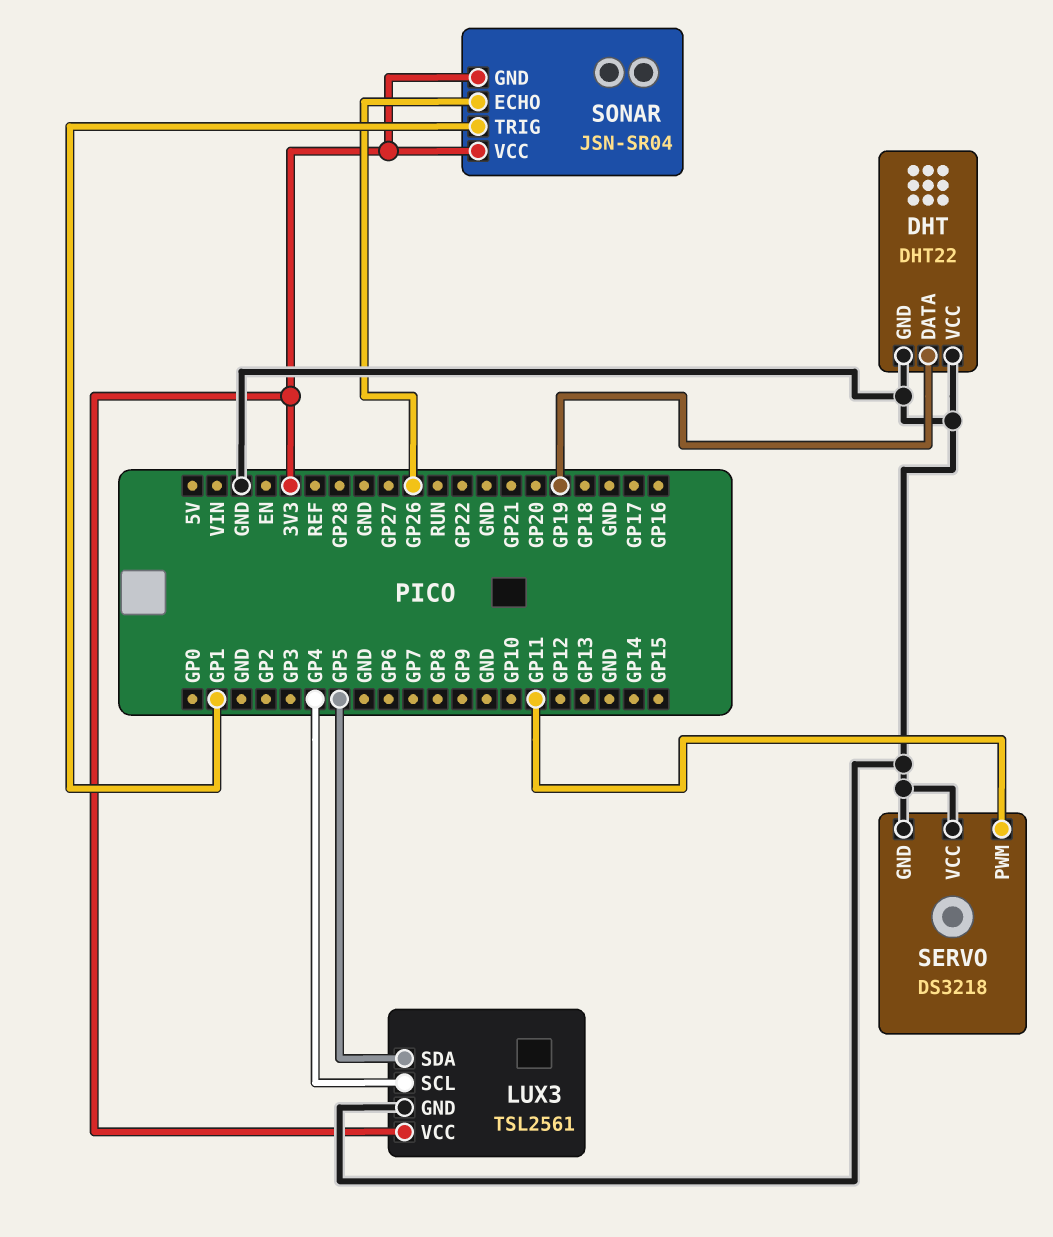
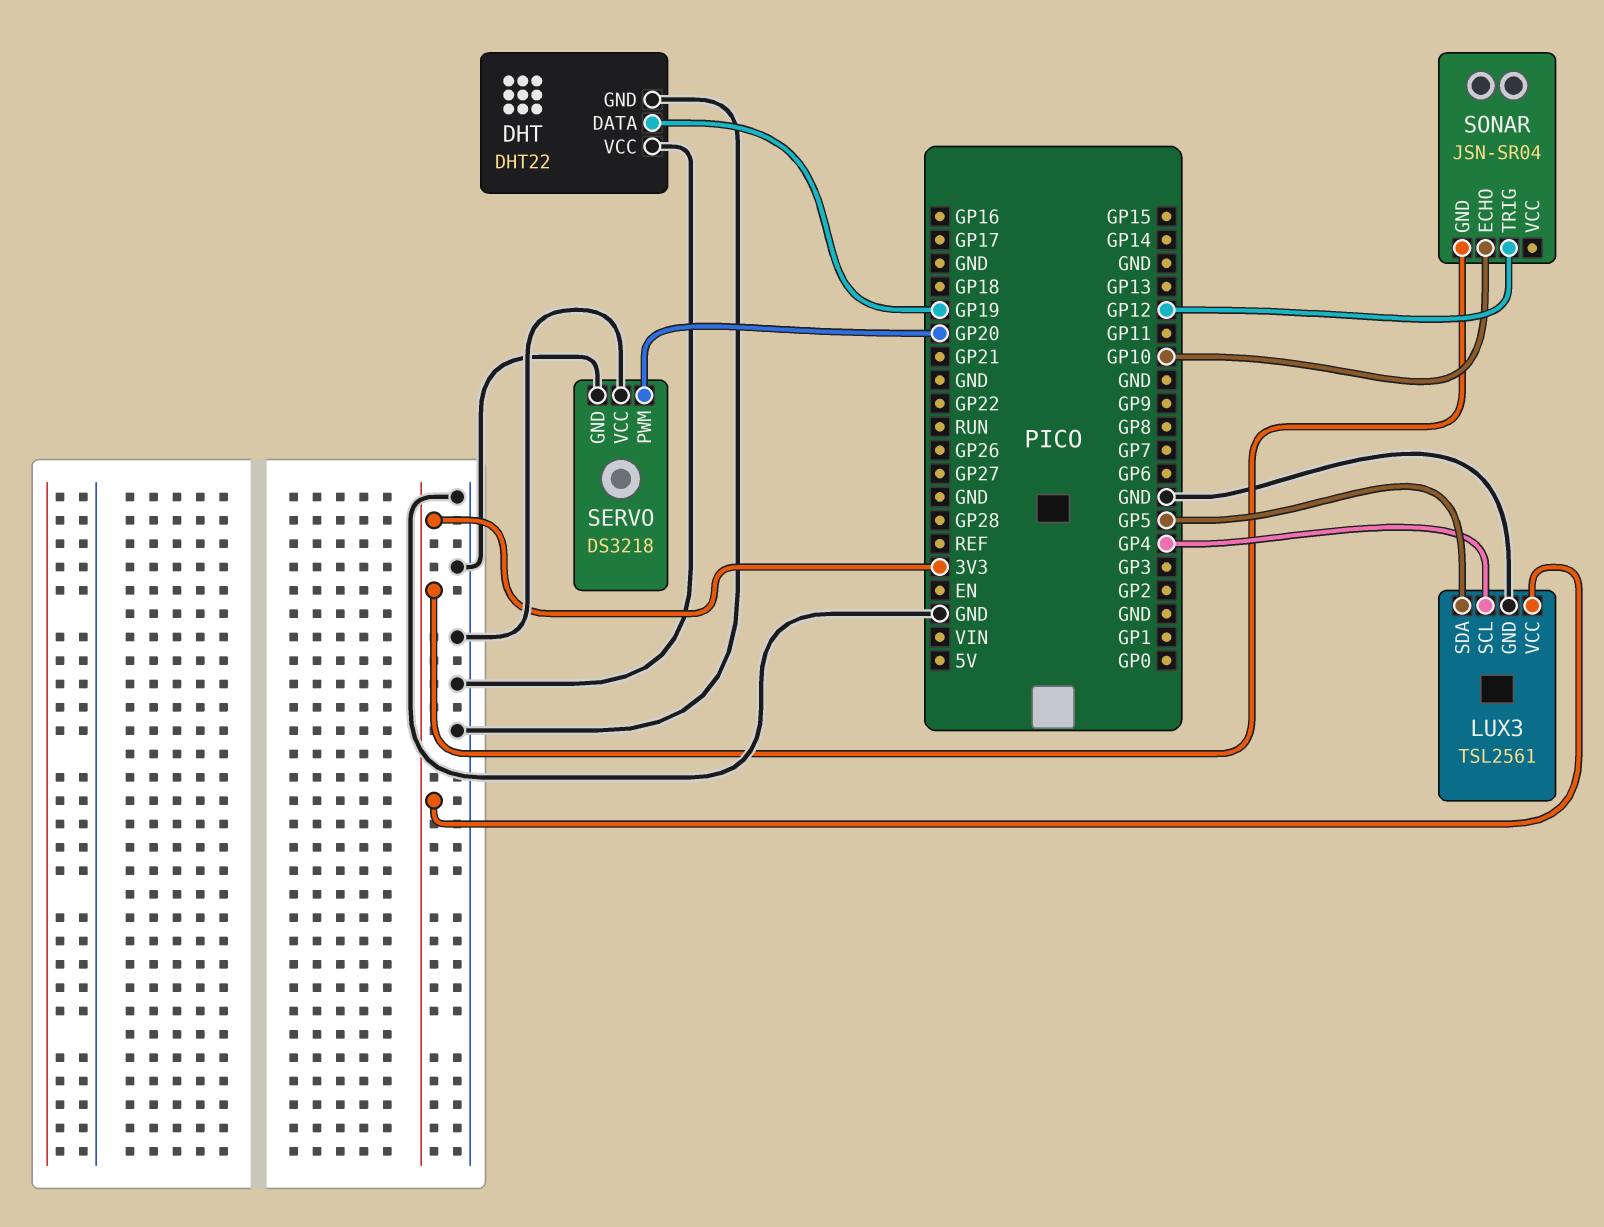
SERVO pin PWM: GP11 -> GP20
SONAR pin ECHO: GP26 -> GP10
SONAR pin TRIG: GP1 -> GP12
SONAR pin VCC: 3V3 -> none

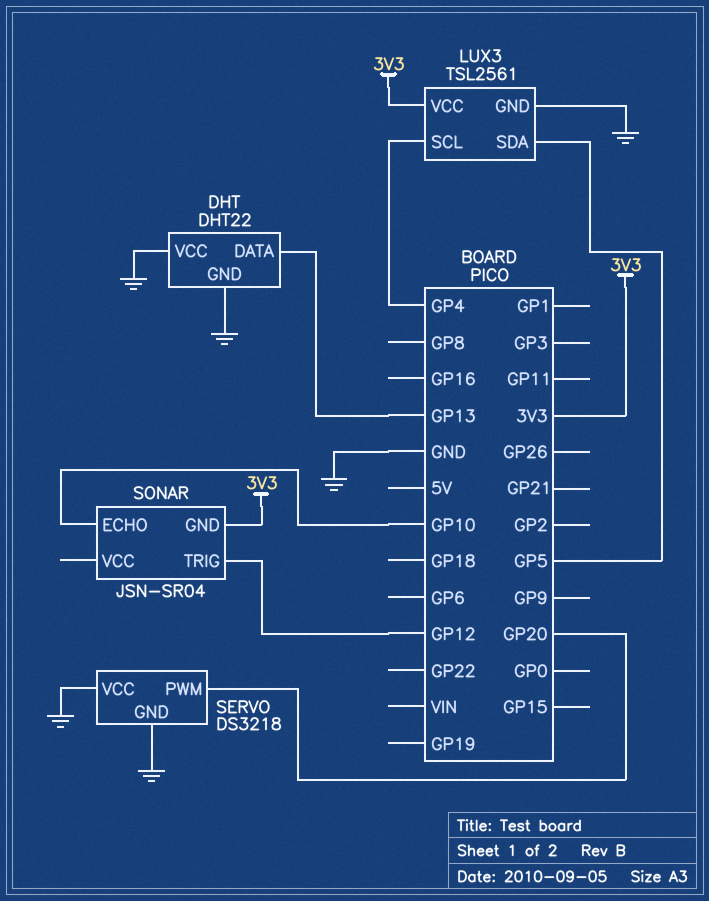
DHT pin DATA: GP19 -> GP13

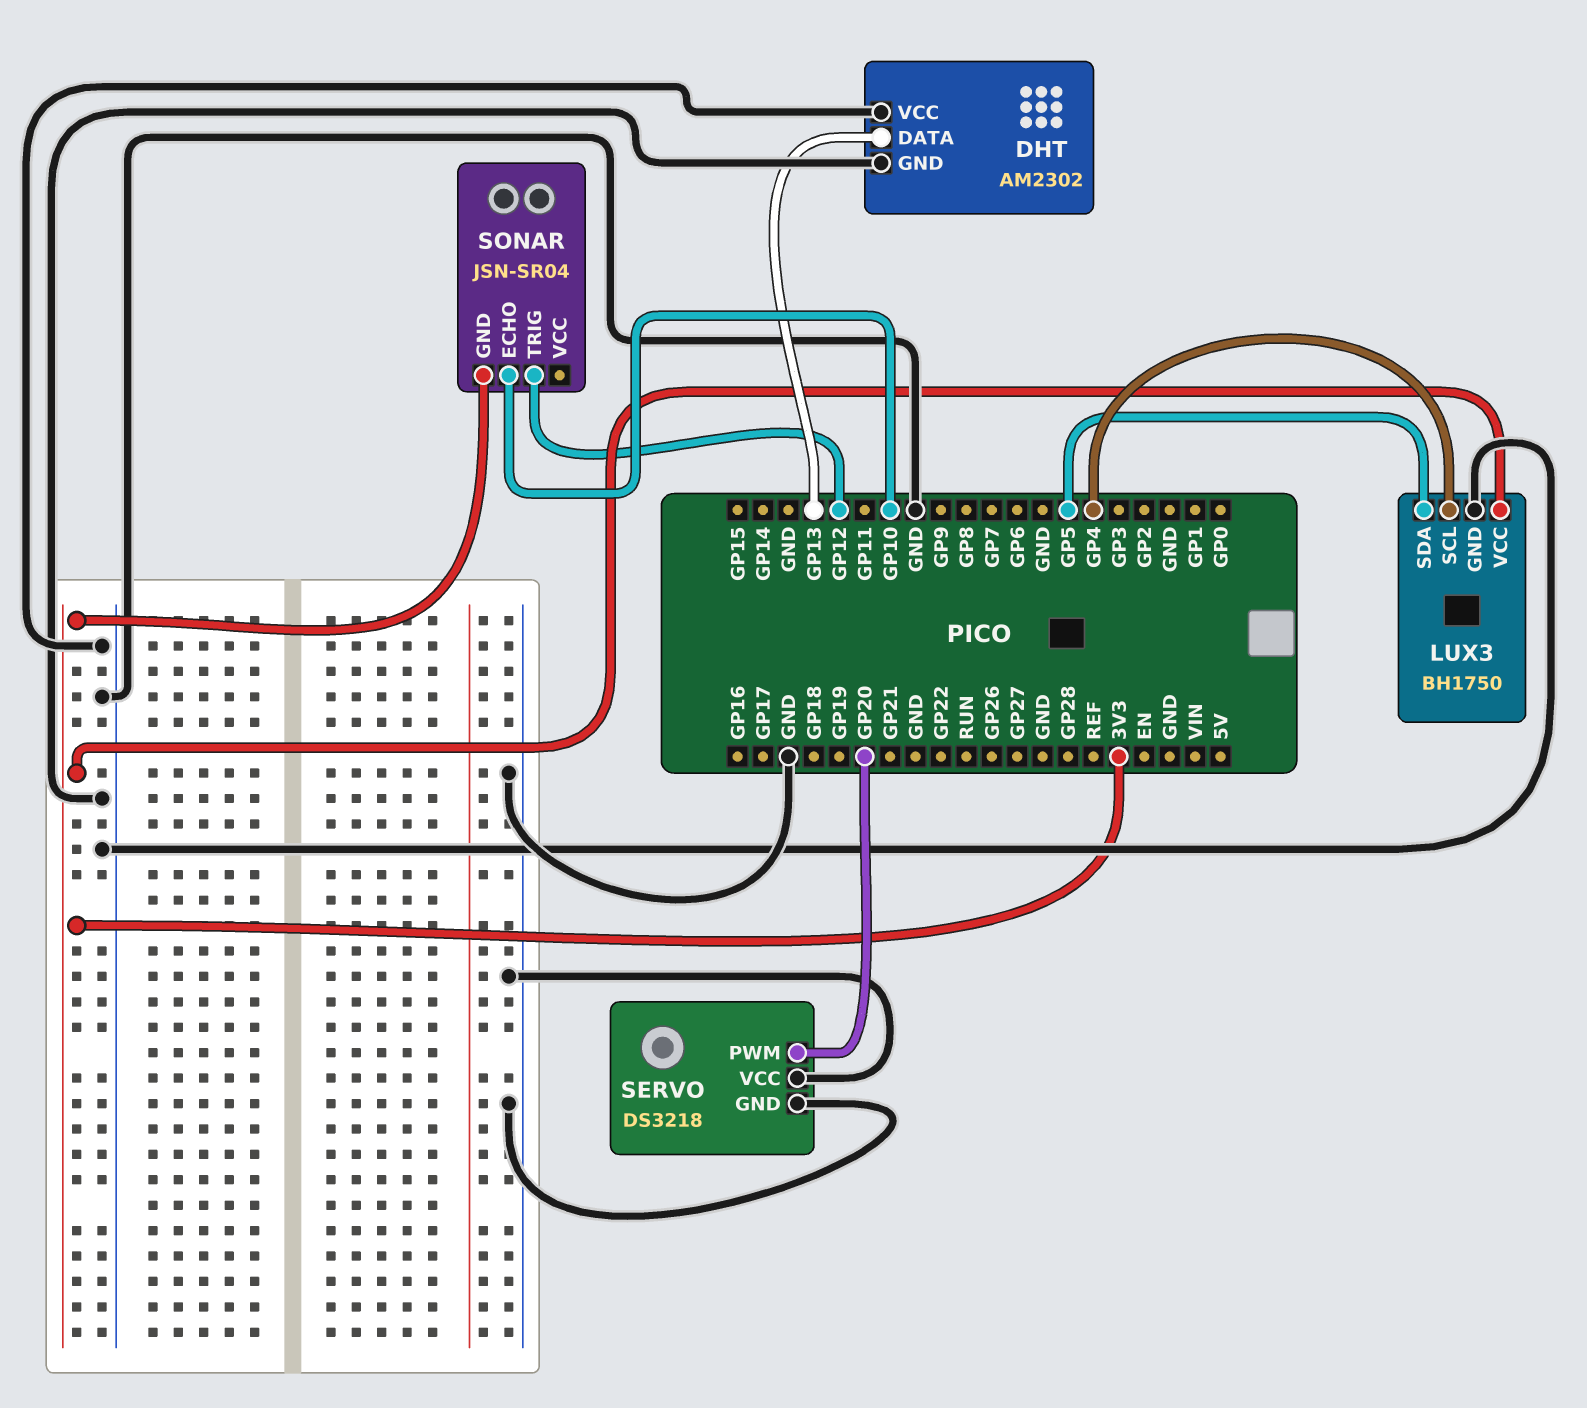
DHT: DHT22 -> AM2302
LUX3: TSL2561 -> BH1750

